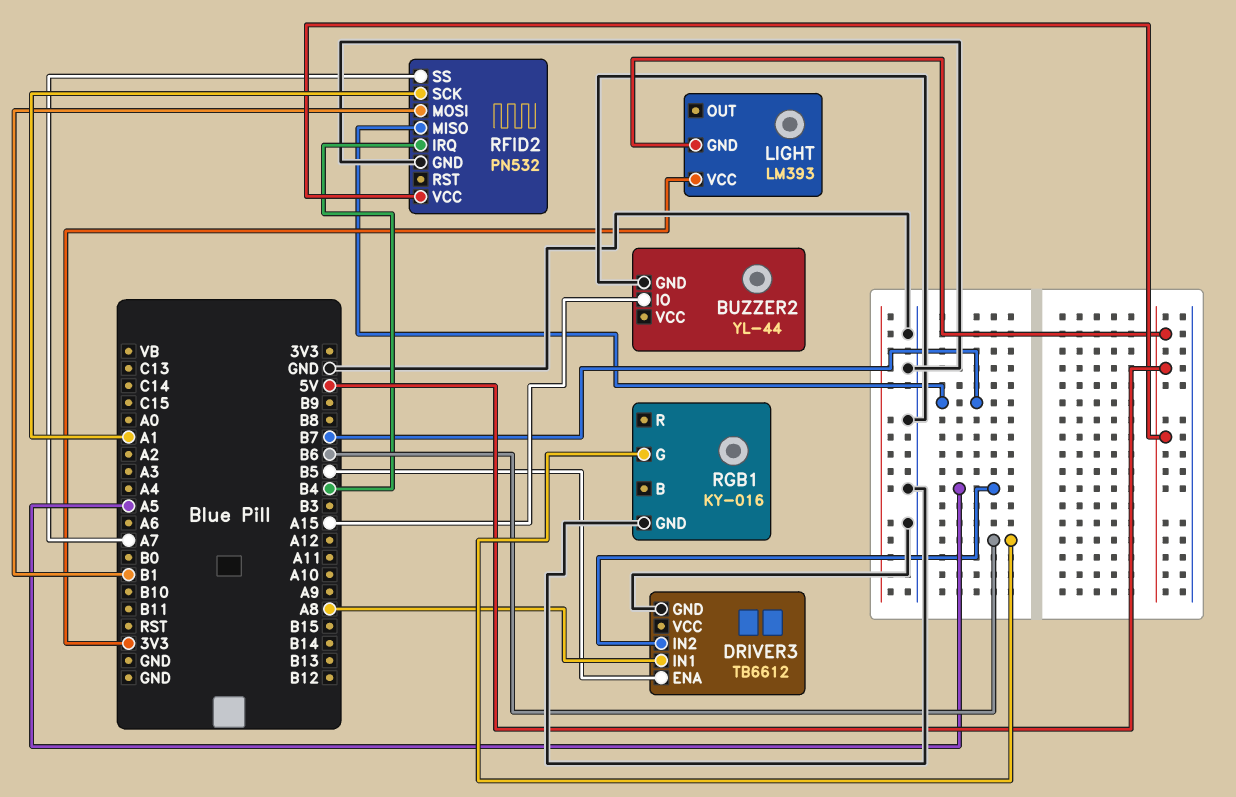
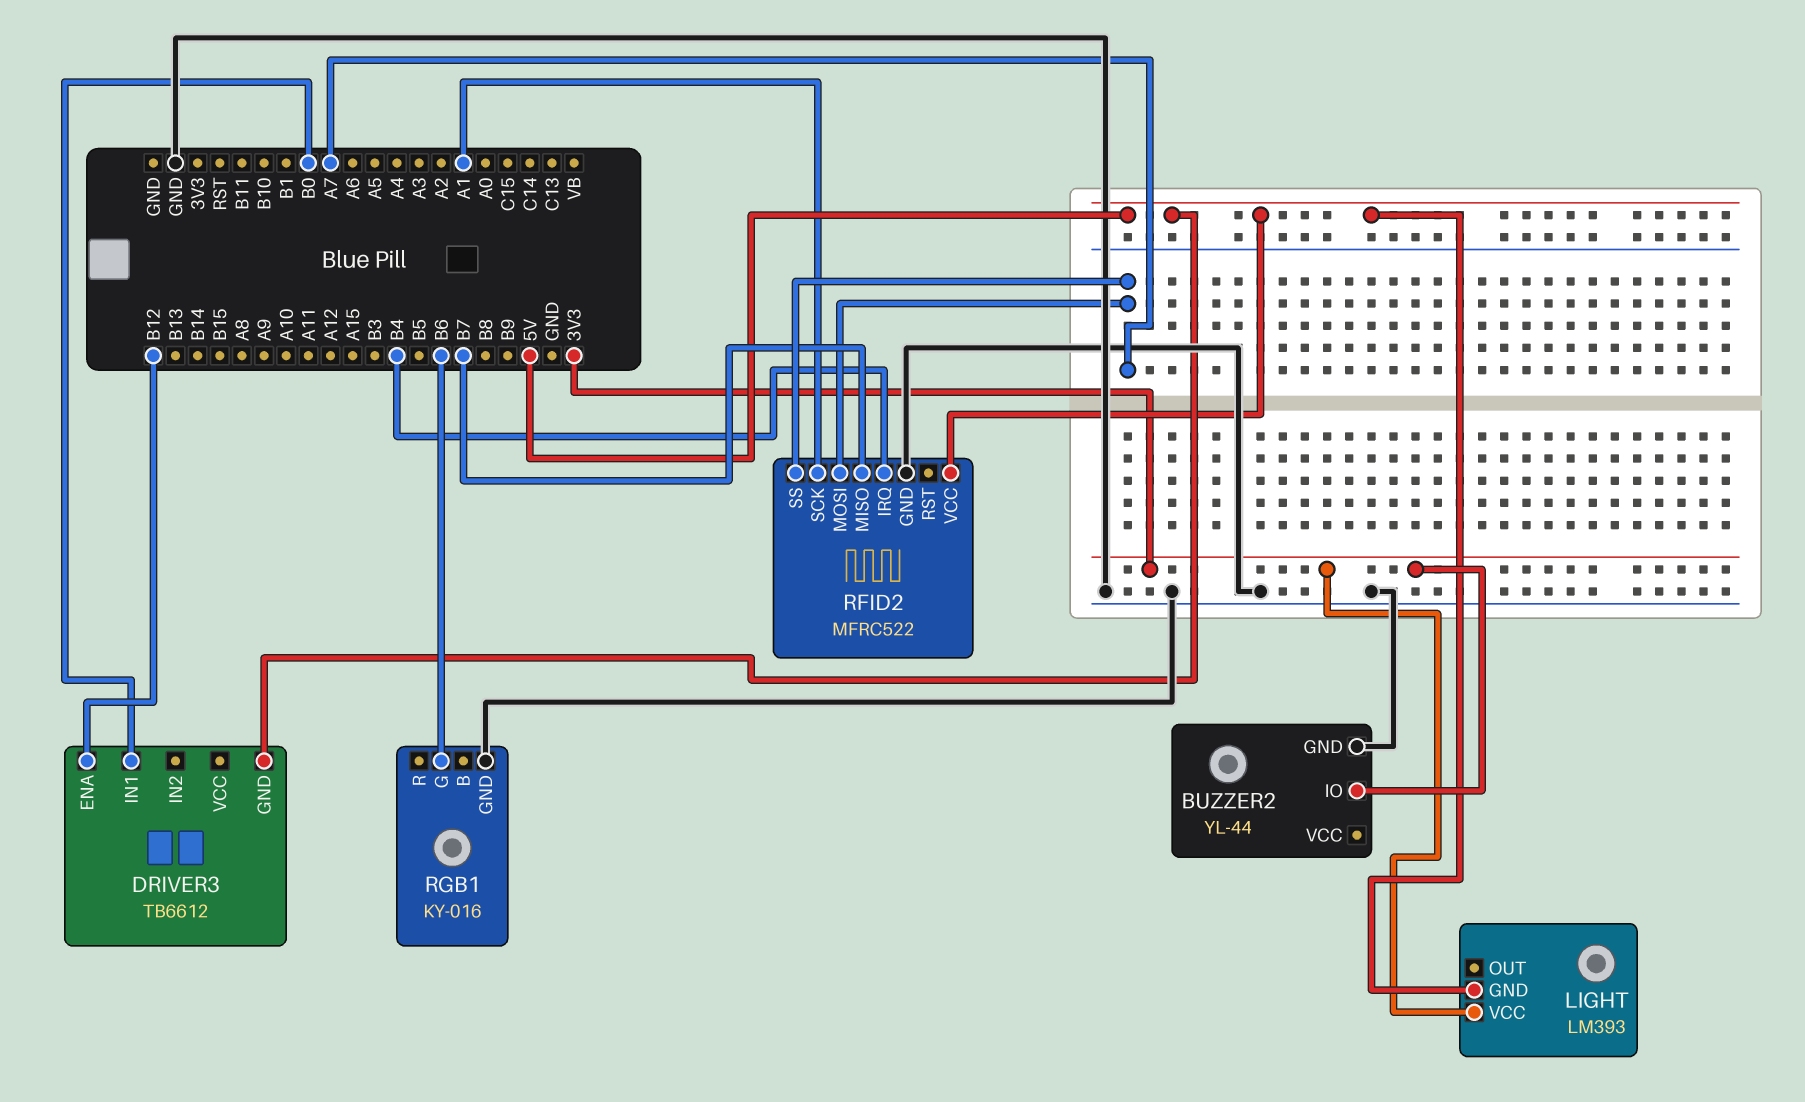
BUZZER2 pin IO: A15 -> 3V3
DRIVER3 pin ENA: B5 -> B12
DRIVER3 pin GND: GND -> 5V
DRIVER3 pin IN1: A8 -> B0
DRIVER3 pin IN2: A5 -> none
RFID2: PN532 -> MFRC522
RFID2 pin MOSI: B1 -> A7

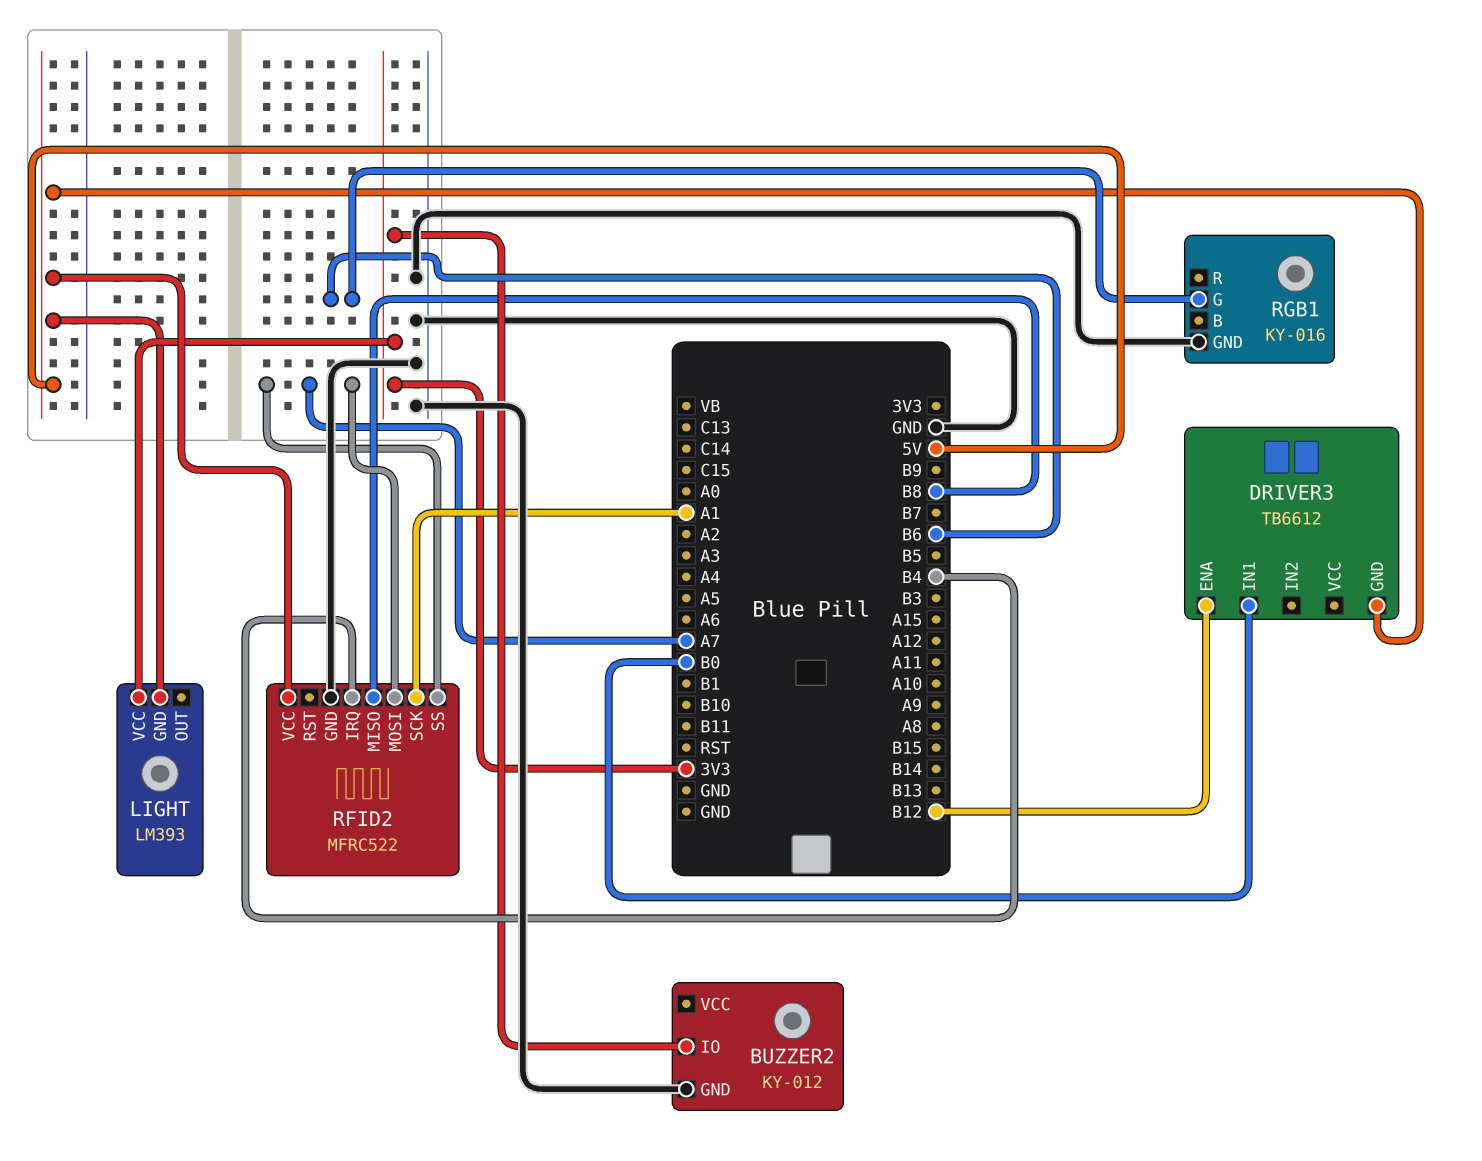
BUZZER2: YL-44 -> KY-012
RFID2 pin MISO: B7 -> B8

